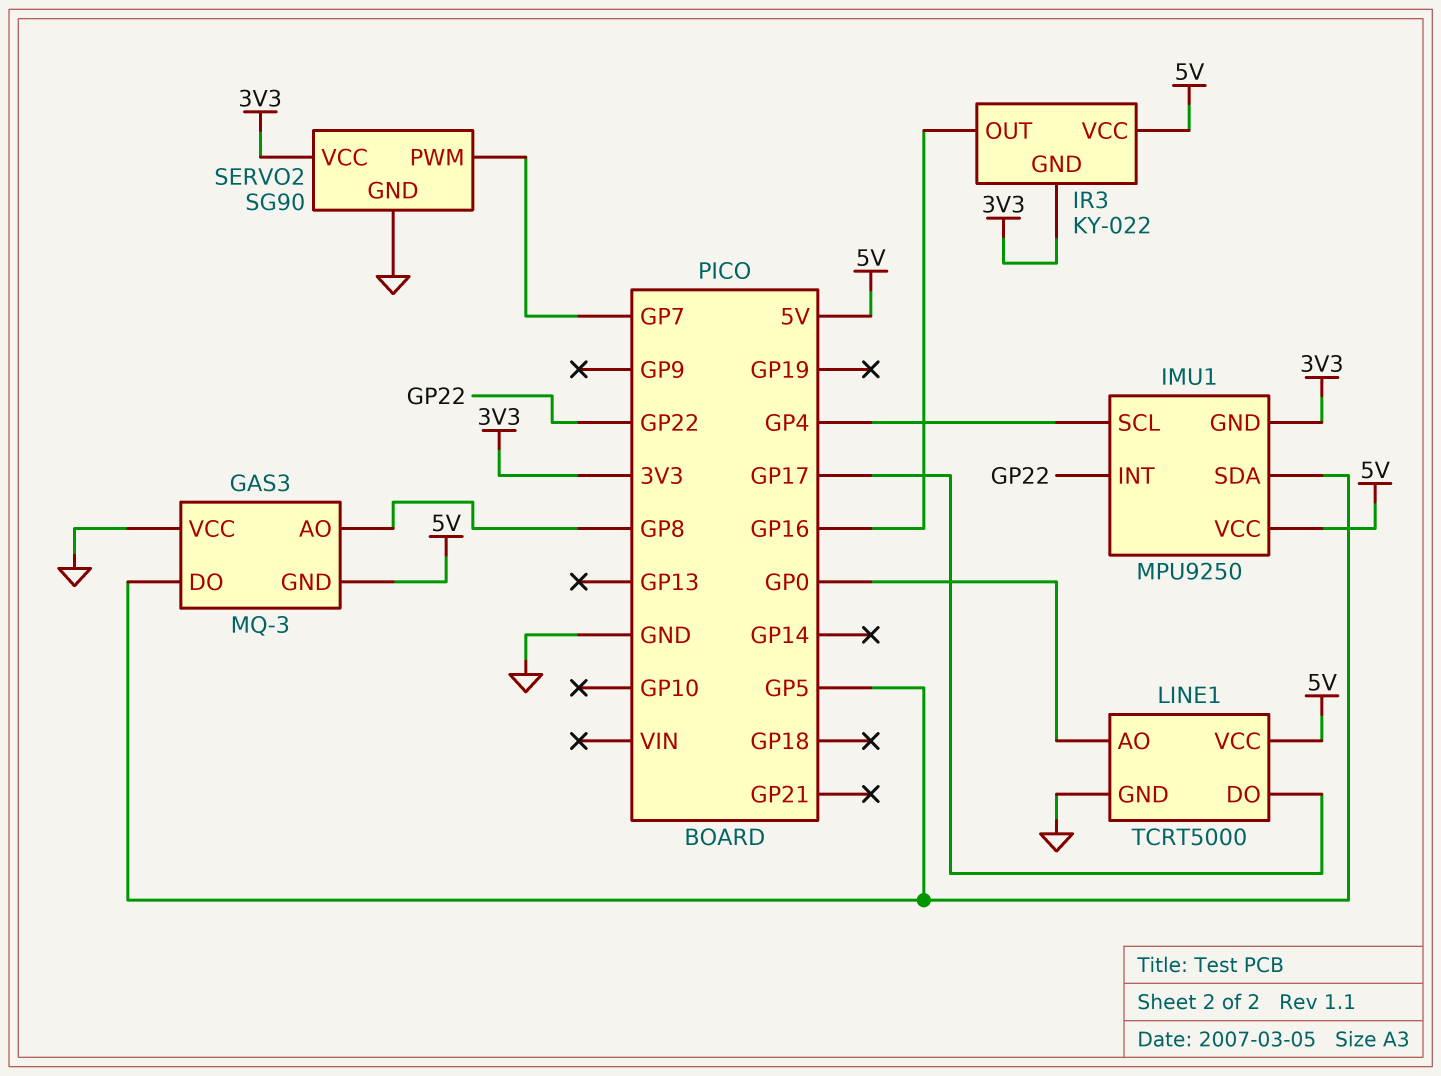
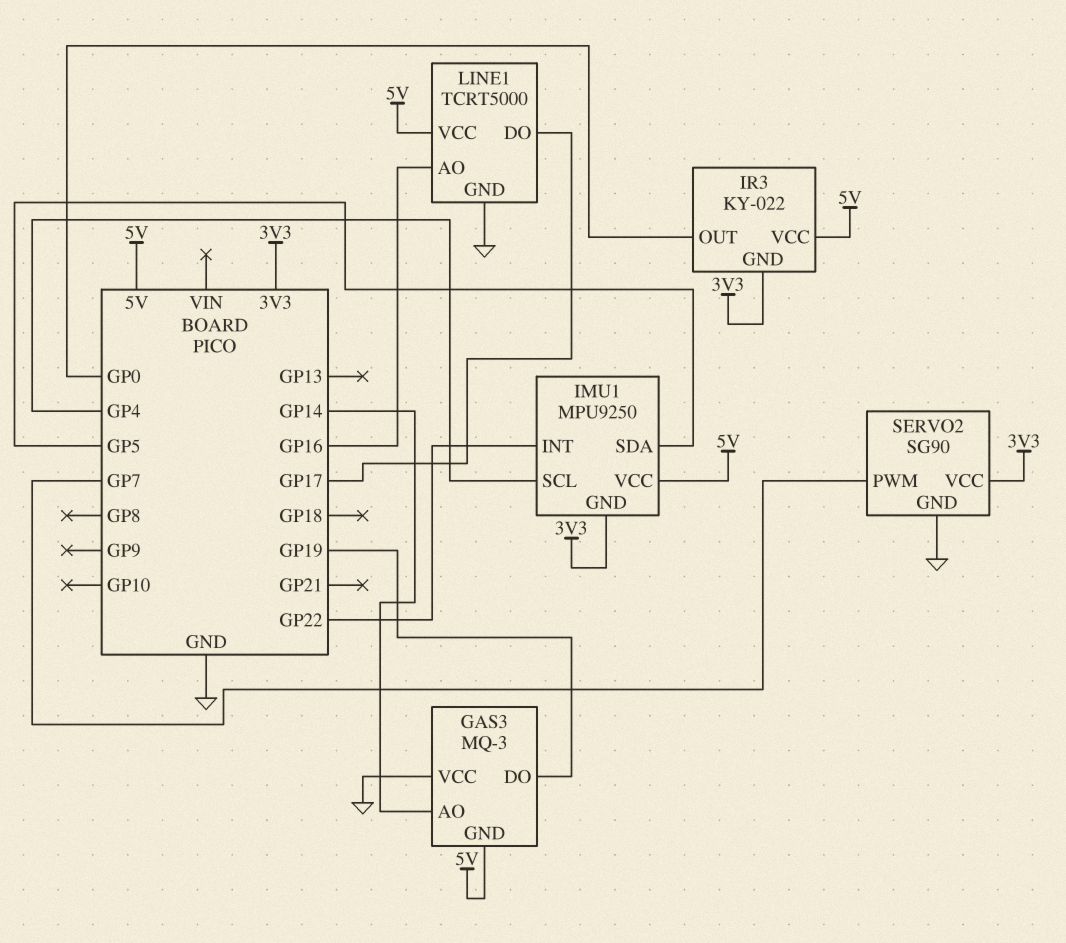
GAS3 pin AO: GP8 -> GP14
GAS3 pin DO: GP5 -> GP19
IR3 pin OUT: GP16 -> GP0
LINE1 pin AO: GP0 -> GP16

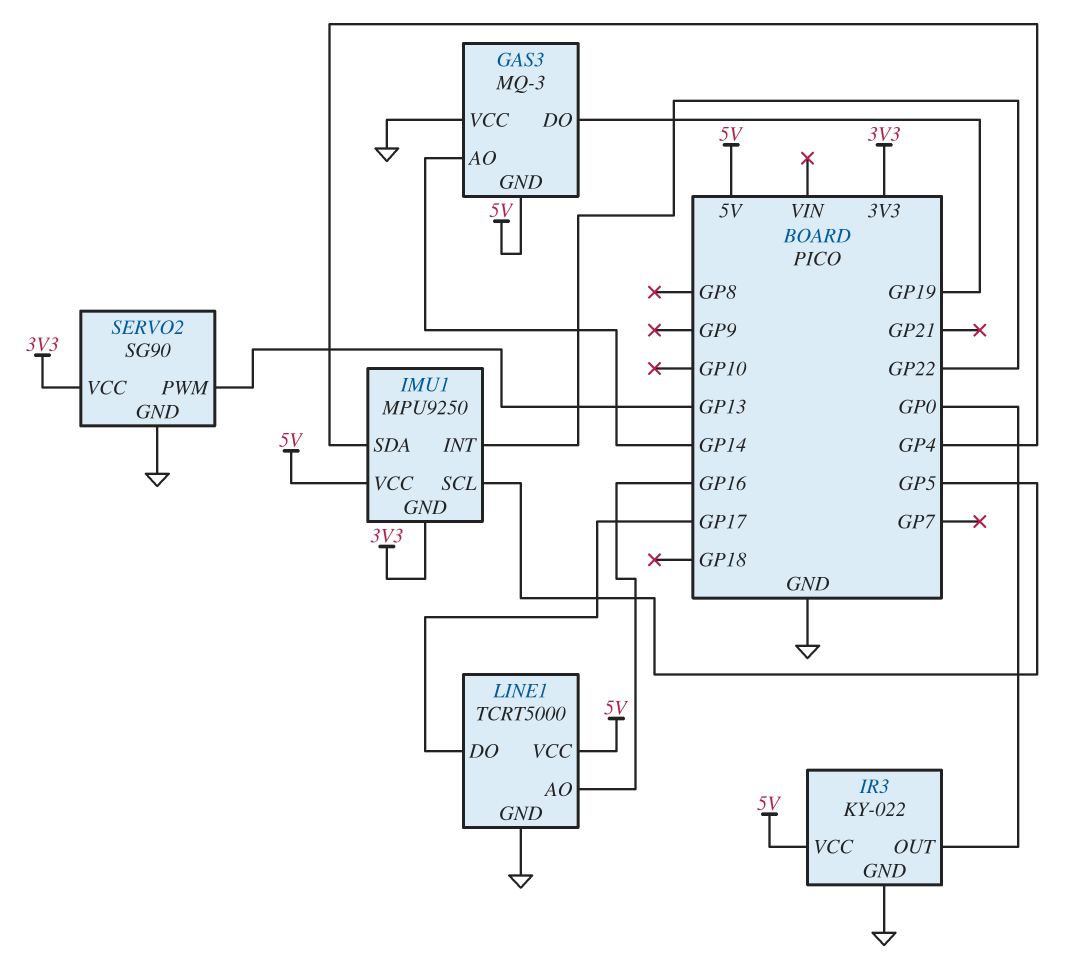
IMU1 pin SCL: GP4 -> GP5
IMU1 pin SDA: GP5 -> GP4
IR3 pin GND: 3V3 -> GND
SERVO2 pin PWM: GP7 -> GP13

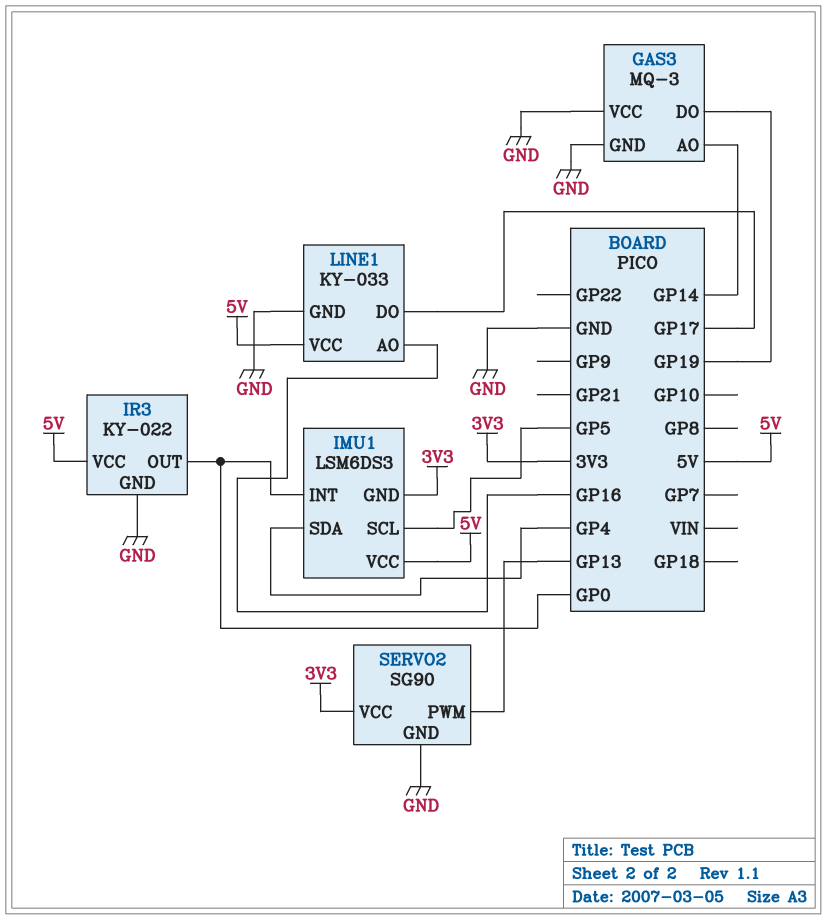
GAS3 pin GND: 5V -> GND
IMU1: MPU9250 -> LSM6DS3
IMU1 pin INT: GP22 -> GP0
LINE1: TCRT5000 -> KY-033

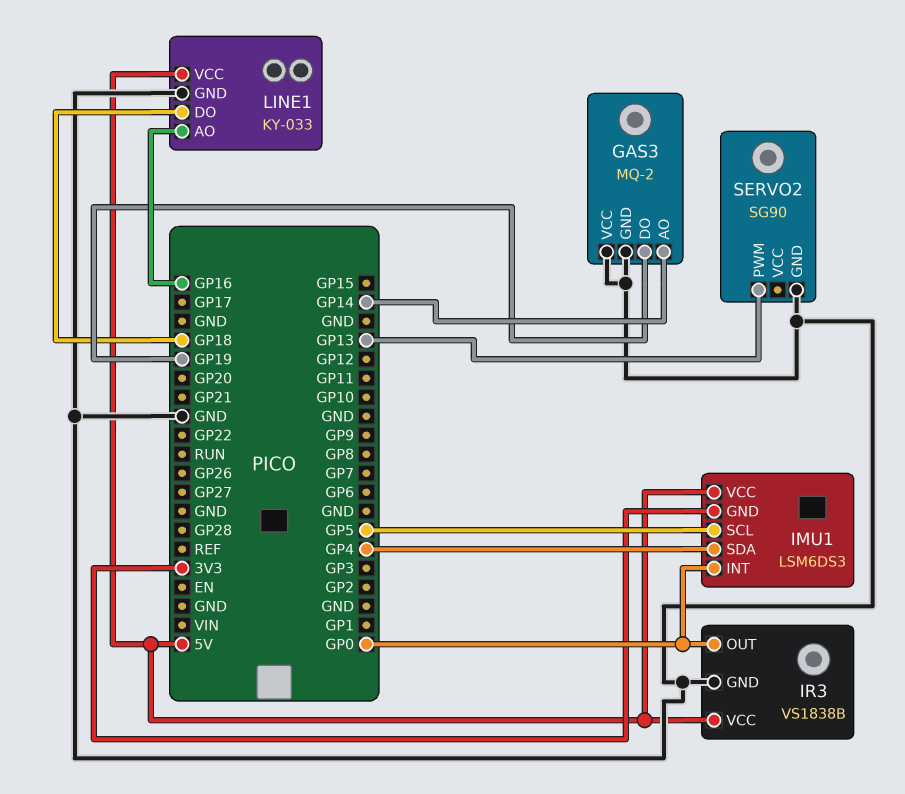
GAS3: MQ-3 -> MQ-2
IR3: KY-022 -> VS1838B
LINE1 pin DO: GP17 -> GP18
SERVO2 pin VCC: 3V3 -> none

